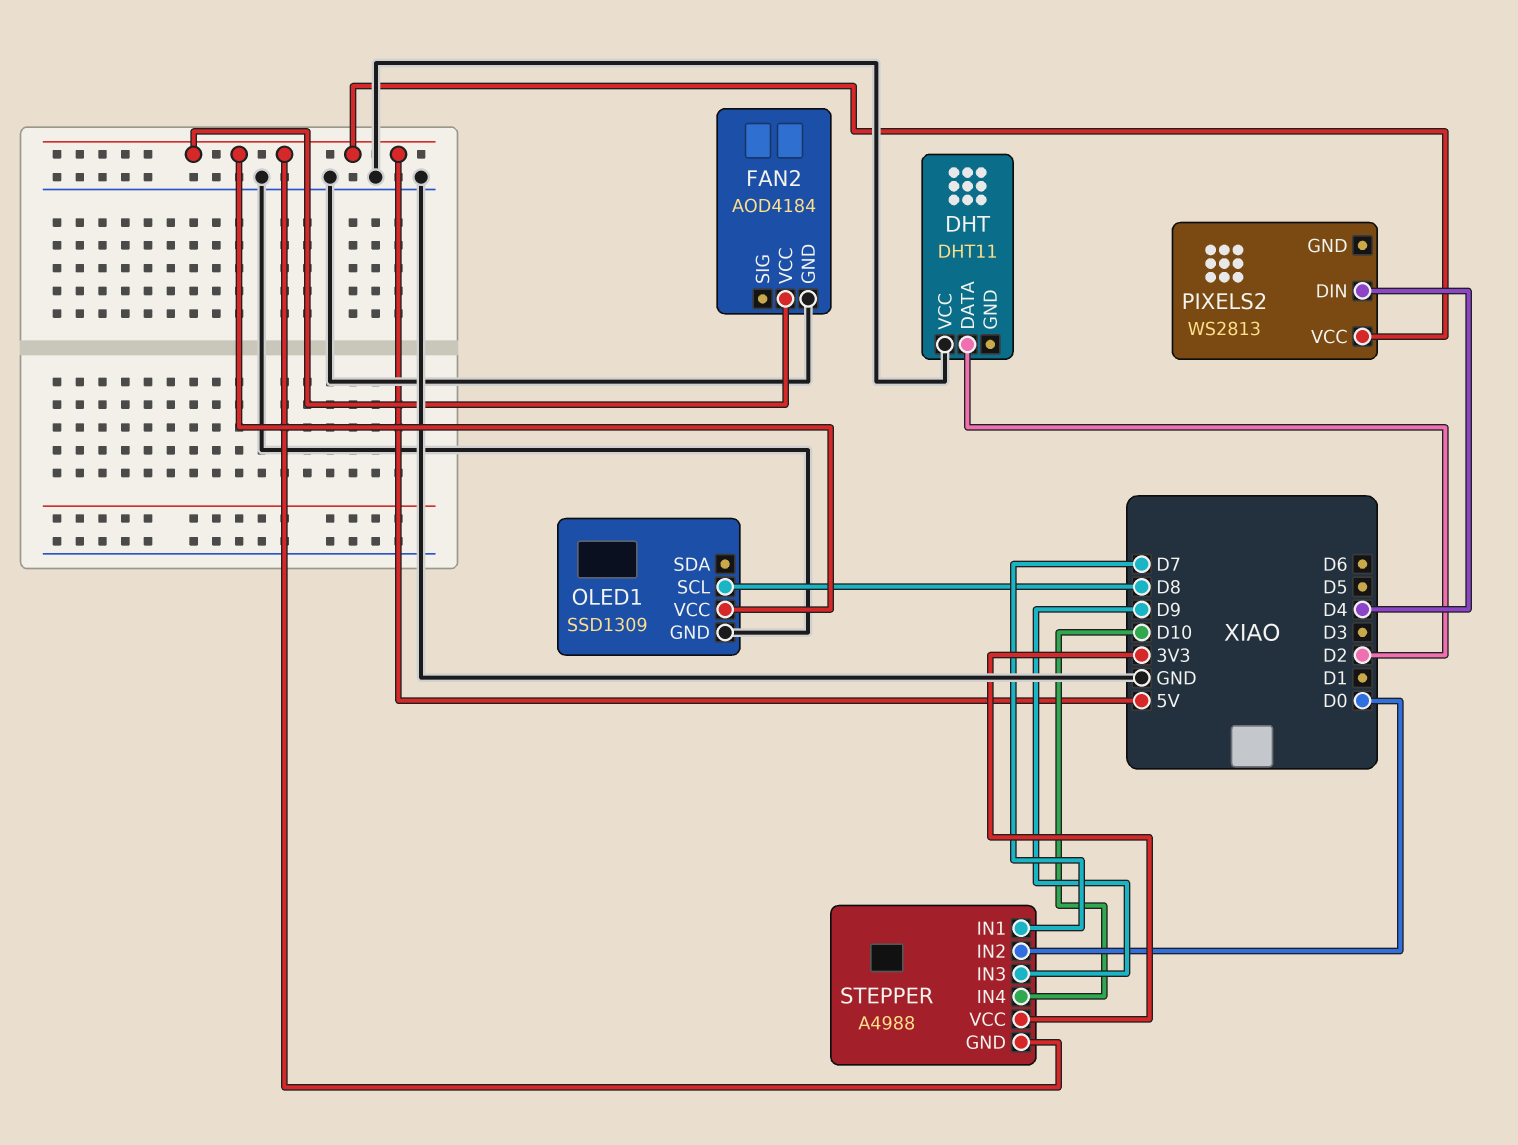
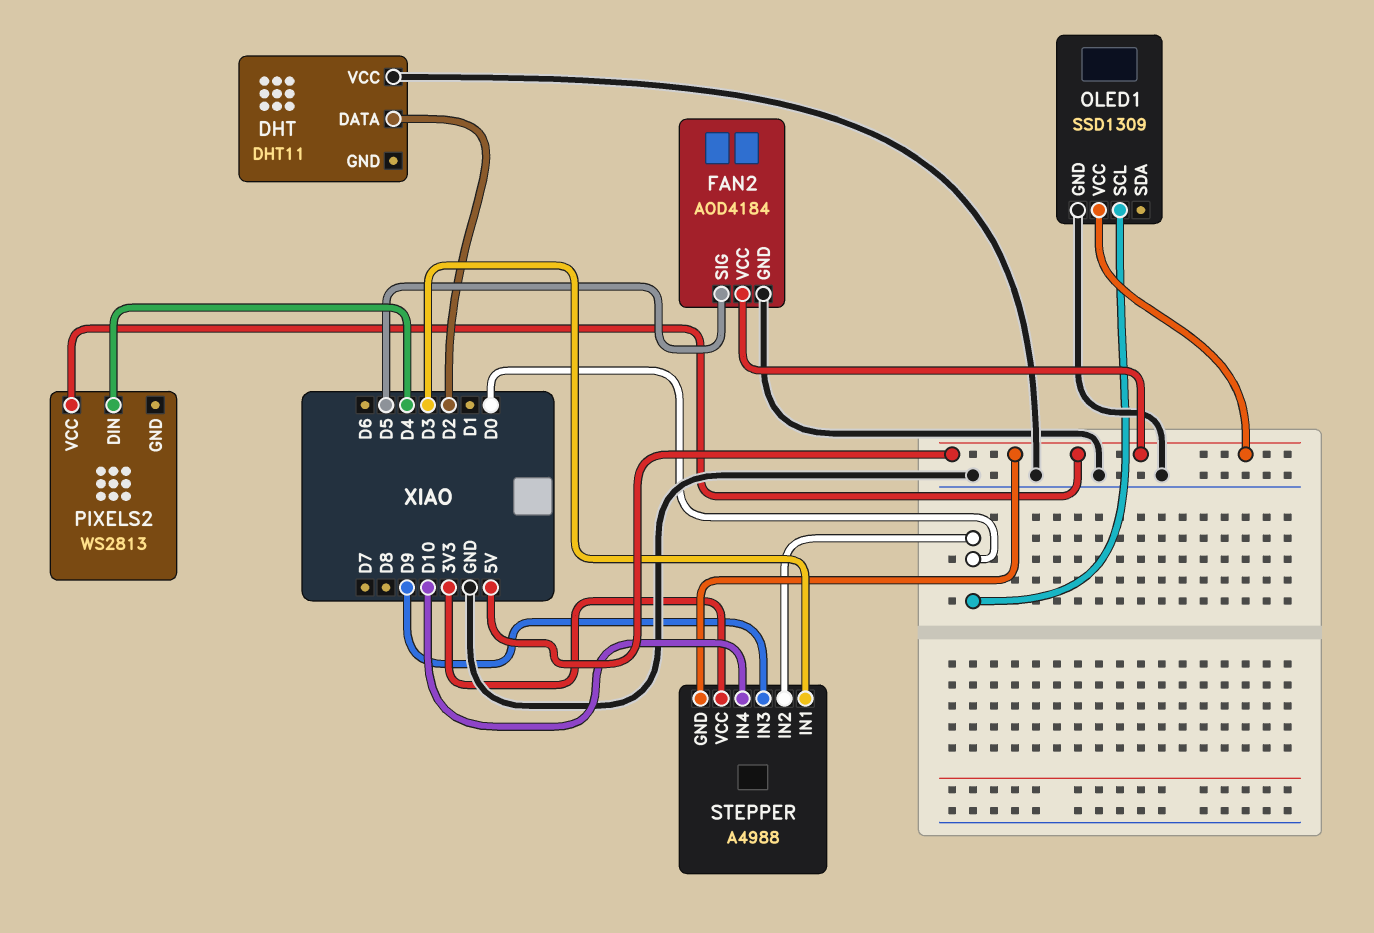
FAN2 pin SIG: none -> D5
OLED1 pin SCL: D8 -> D0
STEPPER pin IN1: D7 -> D3

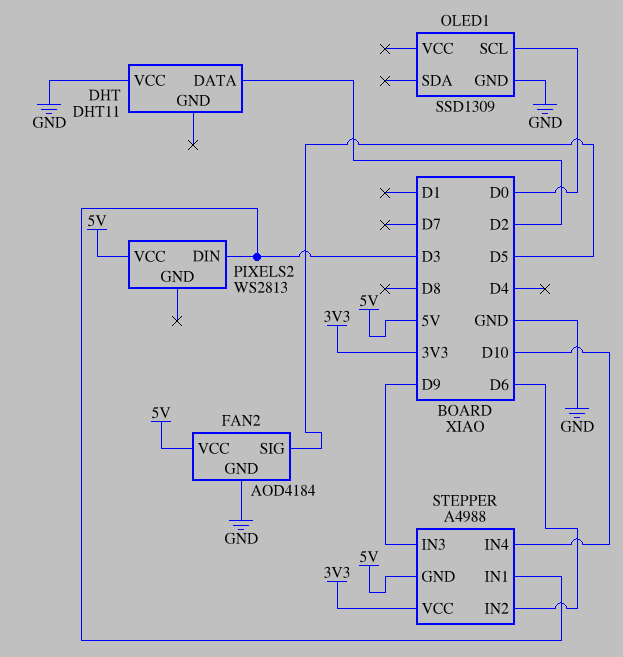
OLED1 pin VCC: 5V -> none
PIXELS2 pin DIN: D4 -> D3
STEPPER pin IN2: D0 -> D6

